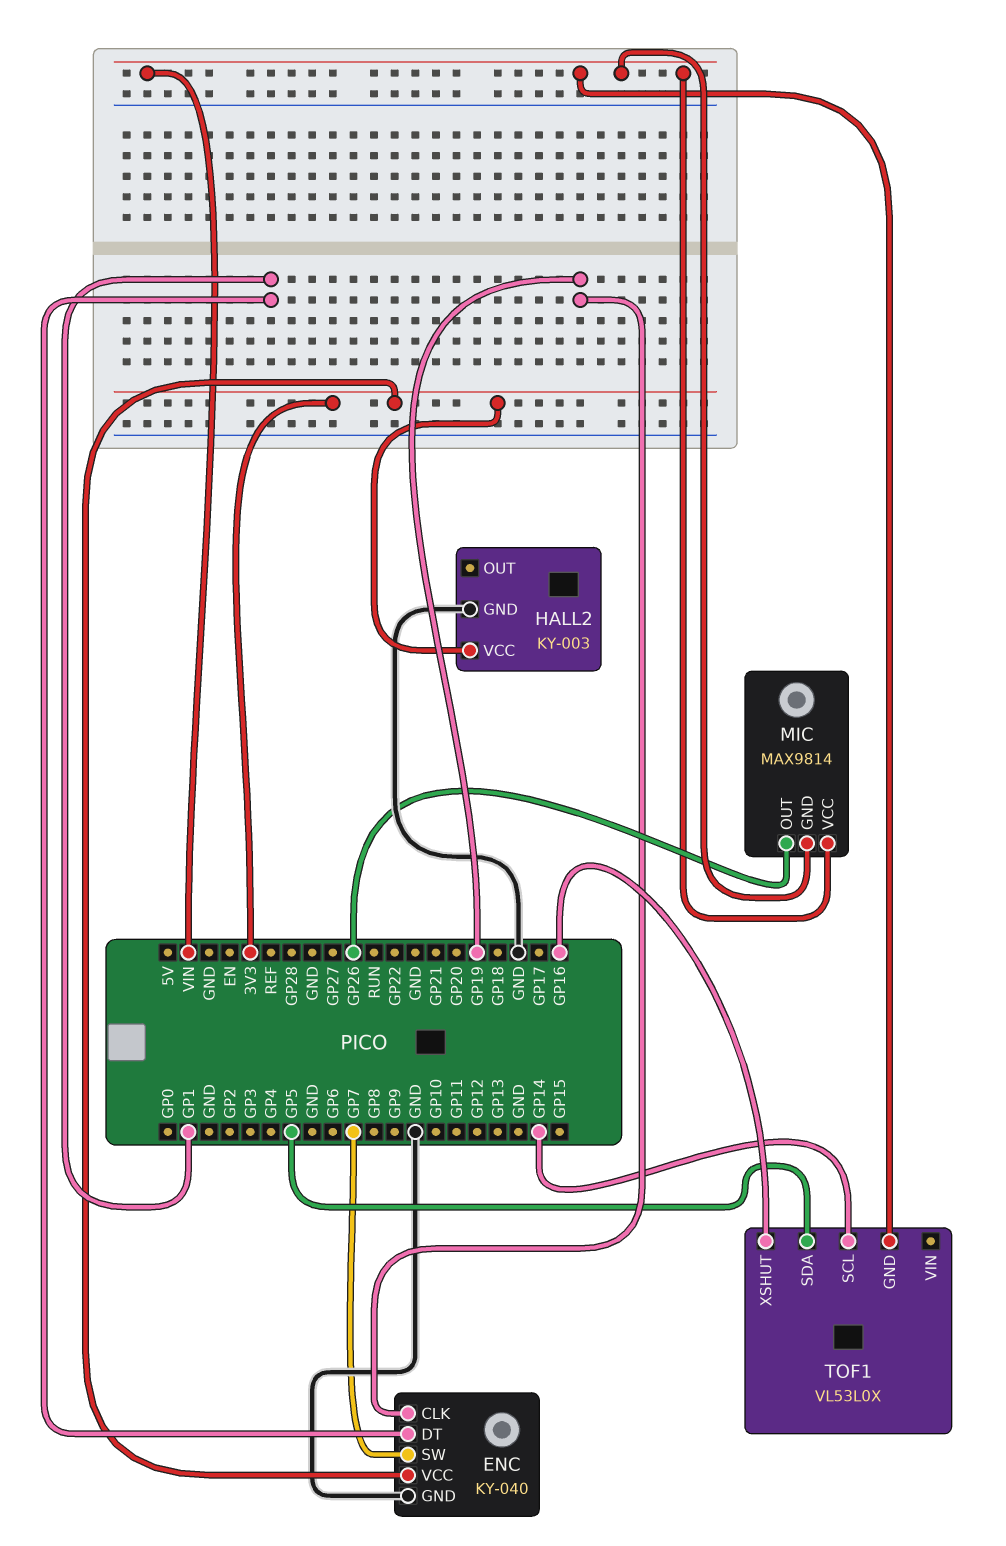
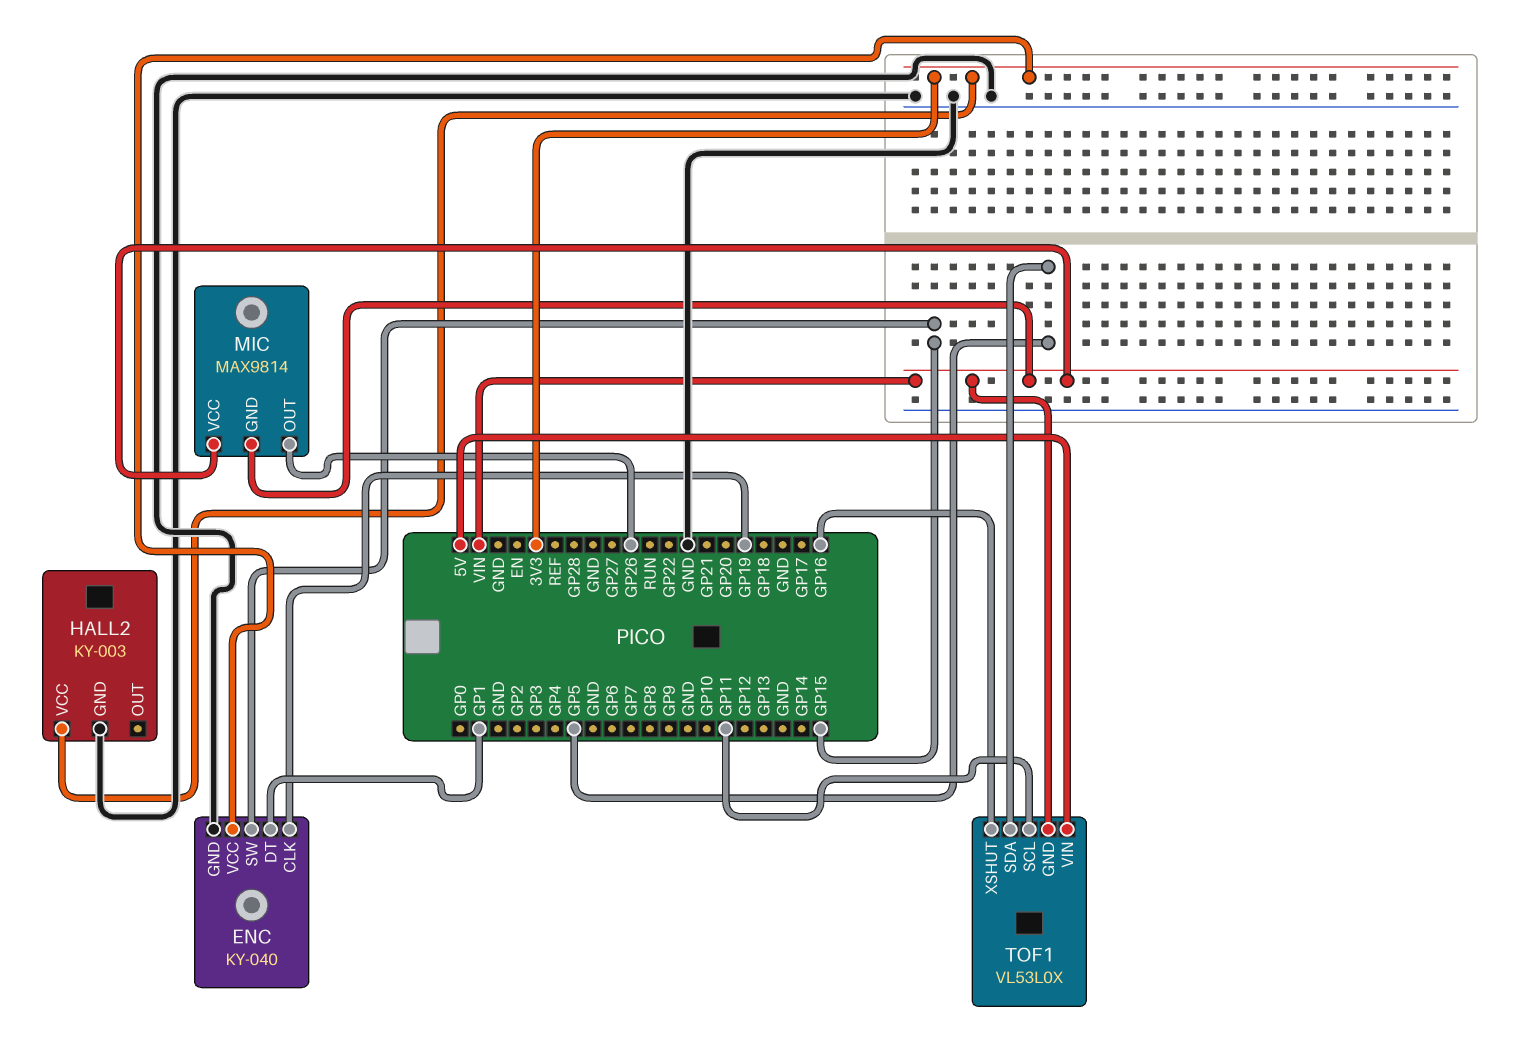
ENC pin SW: GP7 -> GP15
TOF1 pin SCL: GP14 -> GP11
TOF1 pin VIN: none -> 5V

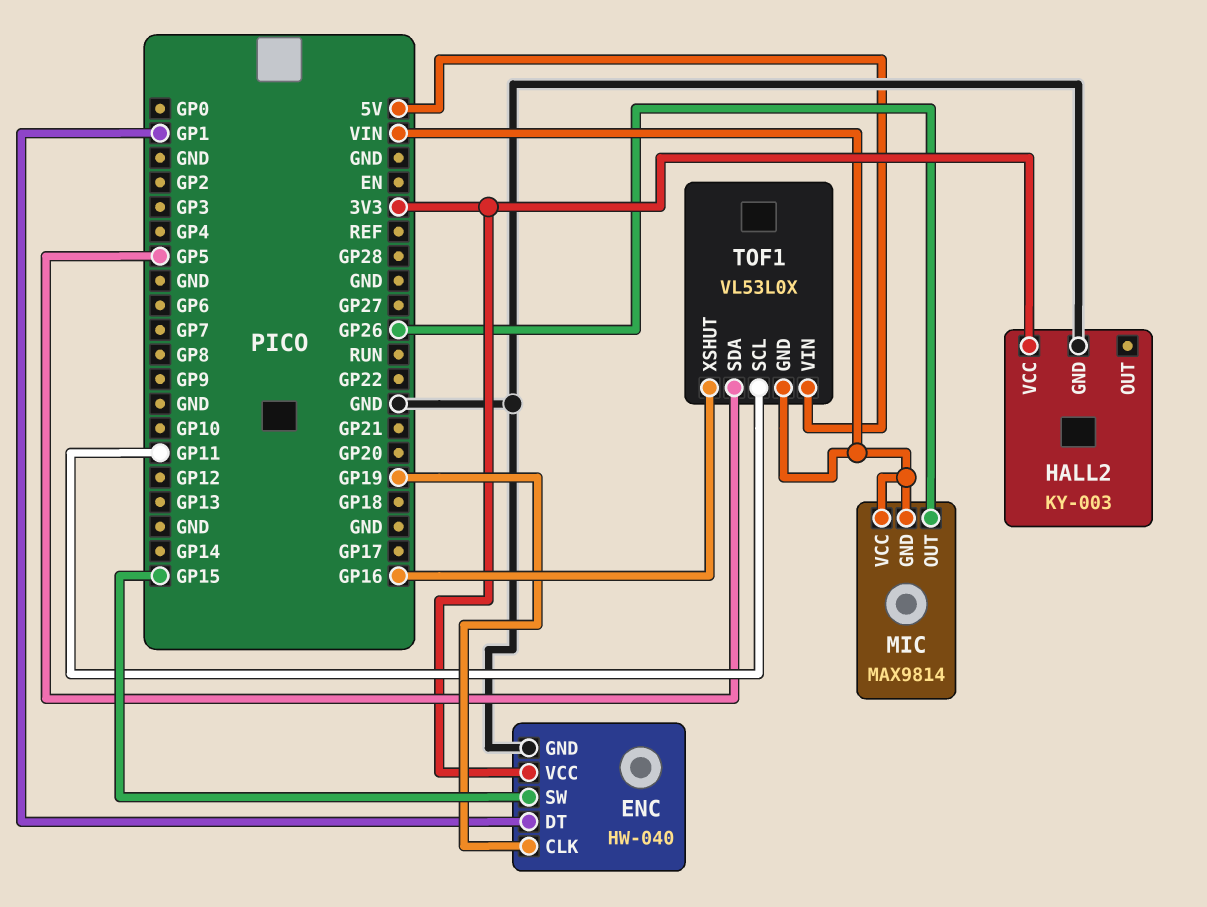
ENC: KY-040 -> HW-040

